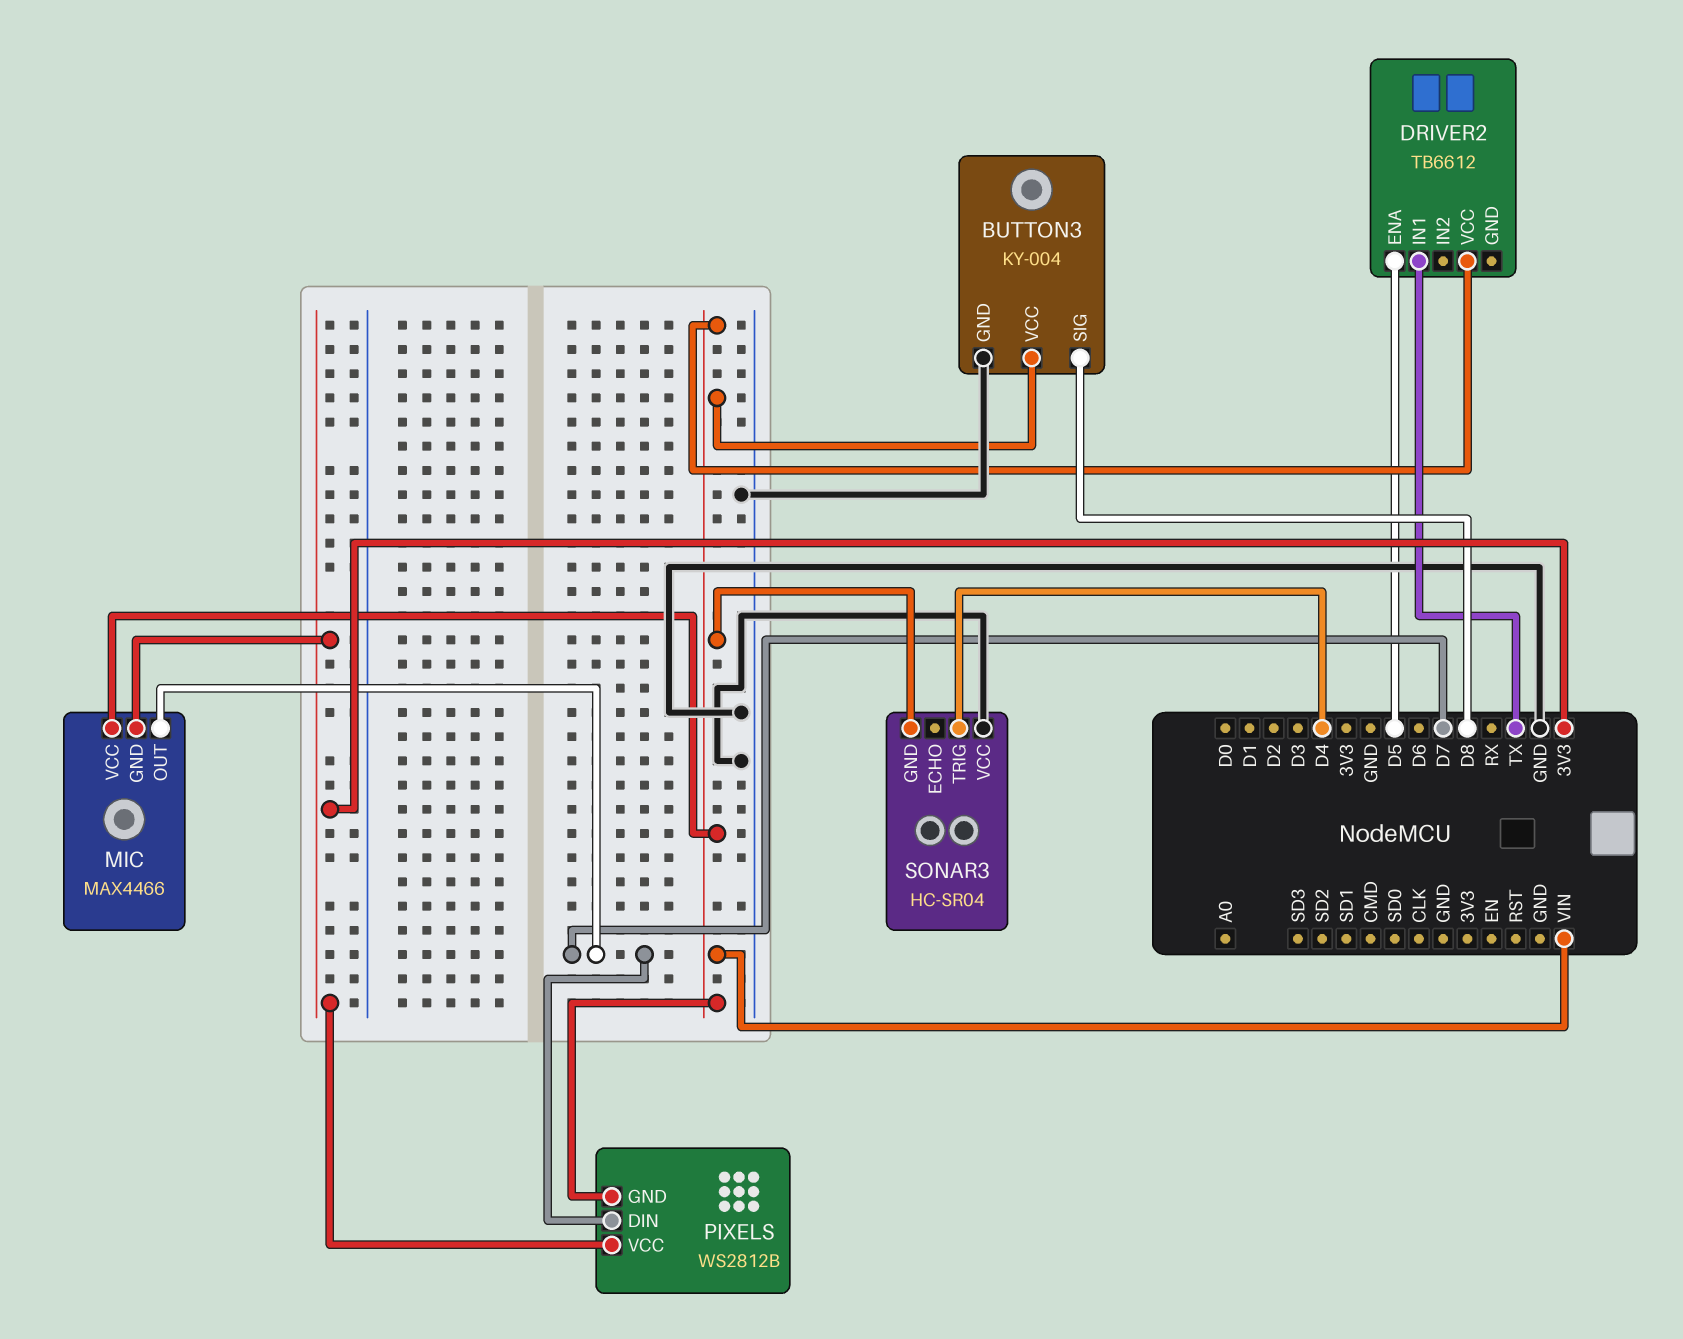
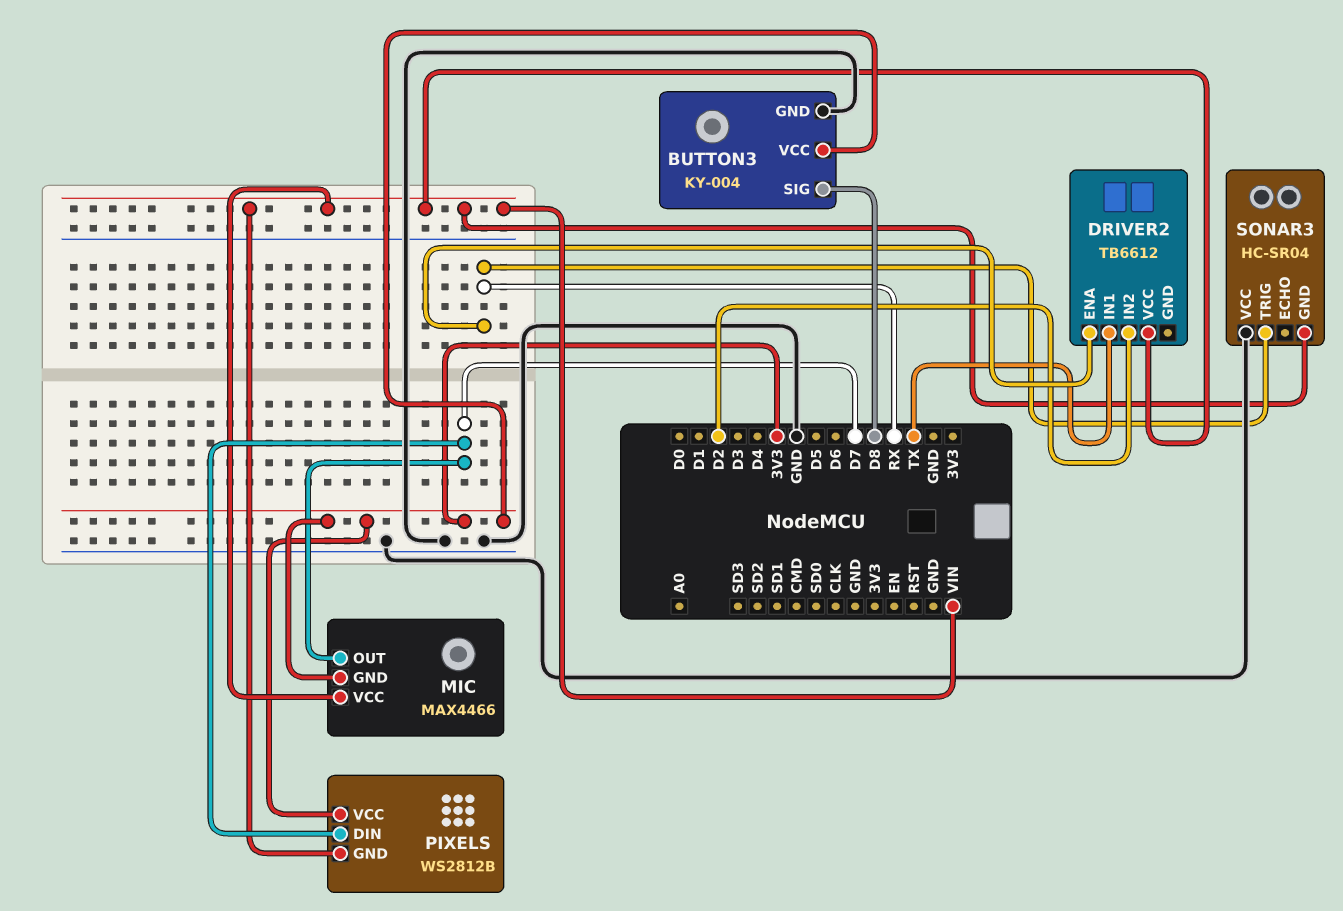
BUTTON3 pin VCC: VIN -> 3V3
DRIVER2 pin ENA: D5 -> RX
DRIVER2 pin IN2: none -> D2
SONAR3 pin TRIG: D4 -> RX

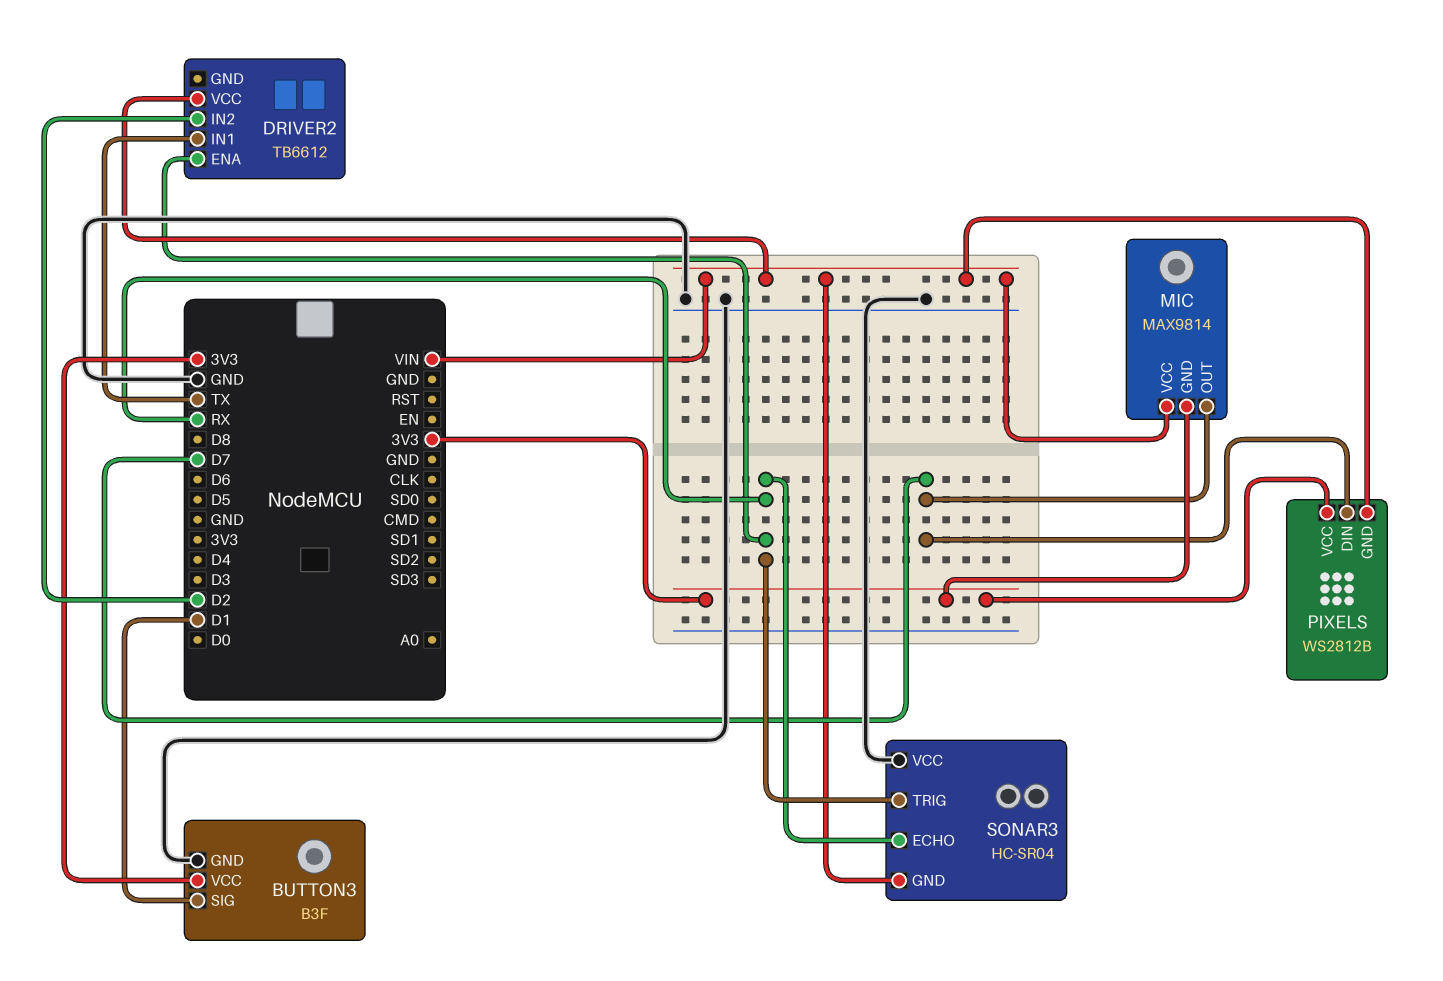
BUTTON3: KY-004 -> B3F
BUTTON3 pin SIG: D8 -> D1
MIC: MAX4466 -> MAX9814
SONAR3 pin ECHO: none -> RX

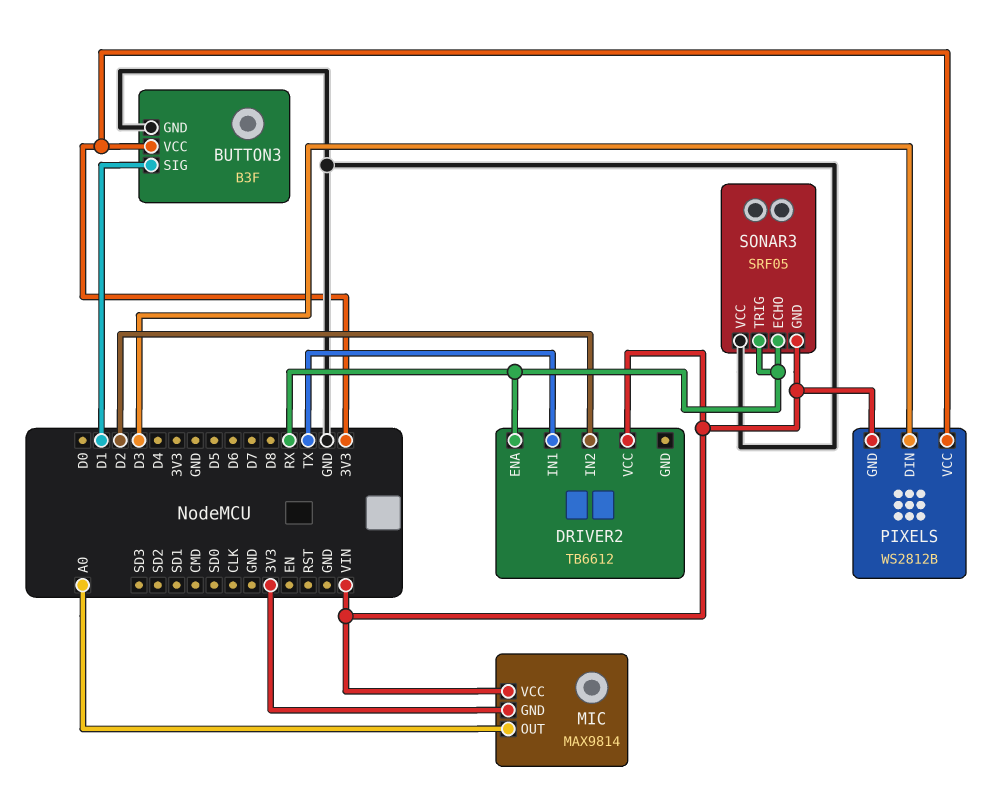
MIC pin OUT: D7 -> A0
PIXELS pin DIN: D7 -> D3
SONAR3: HC-SR04 -> SRF05

